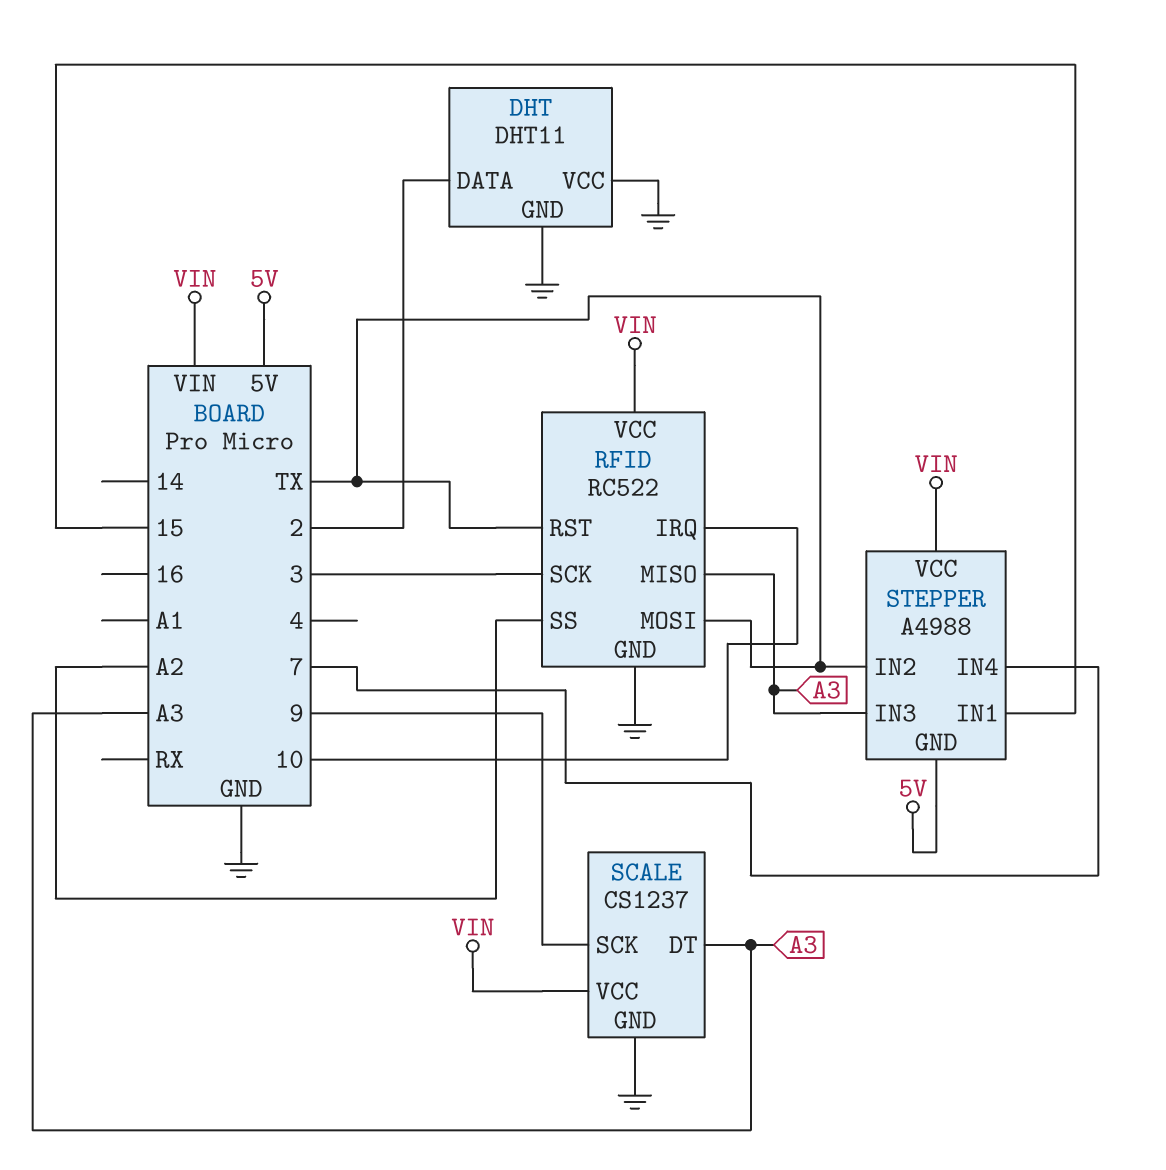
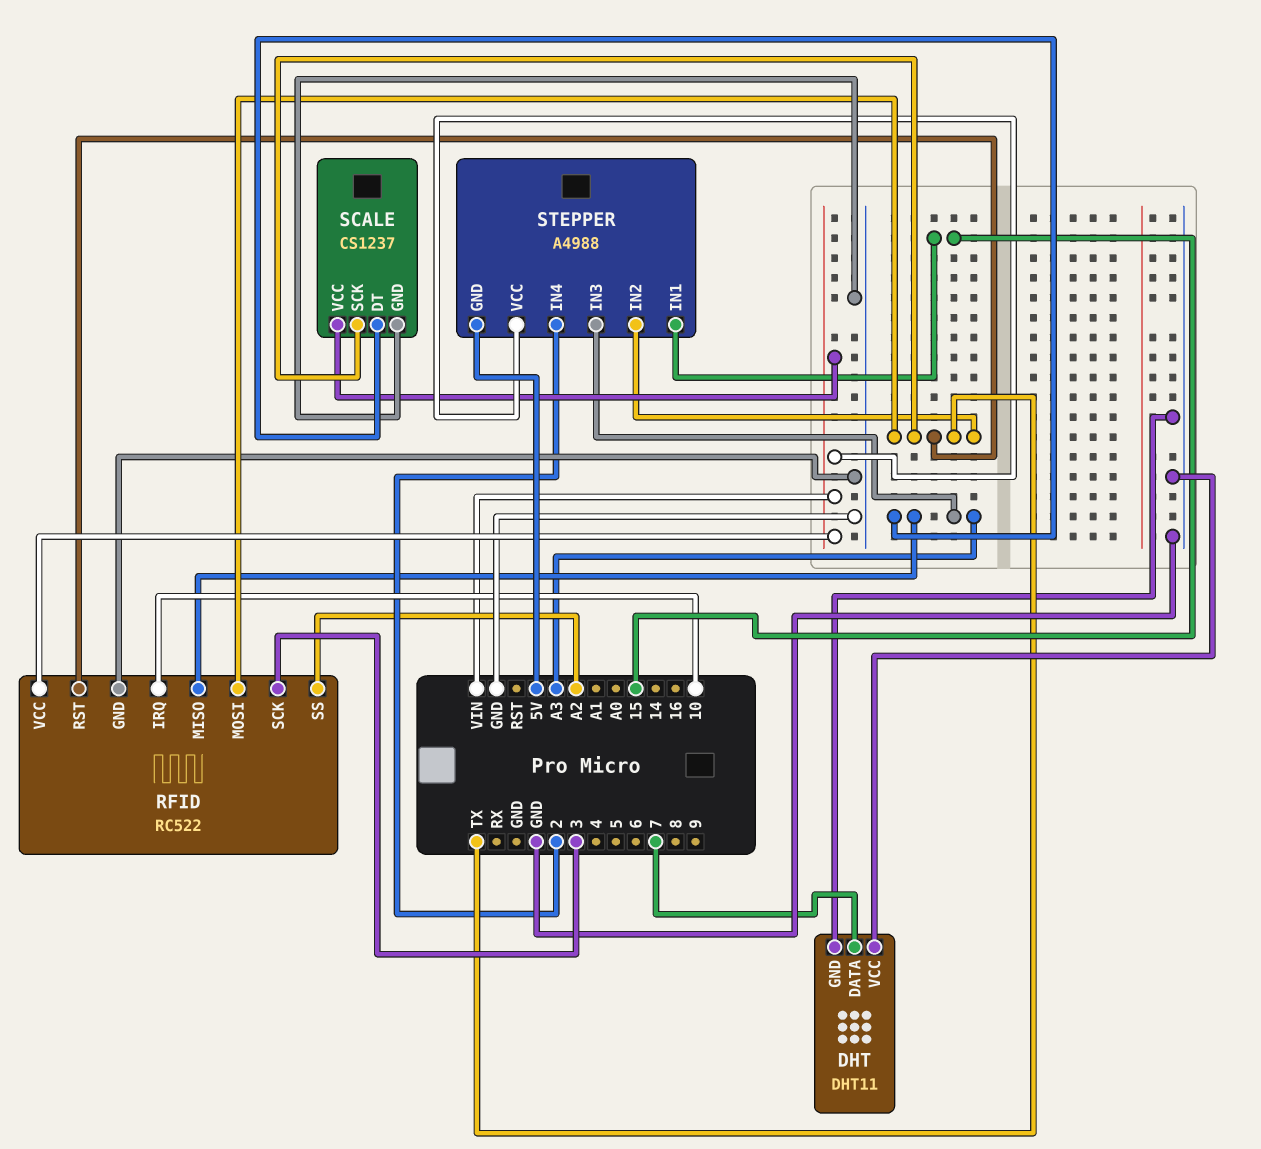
DHT pin DATA: 2 -> 7
SCALE pin SCK: 9 -> TX
STEPPER pin IN4: 7 -> 2

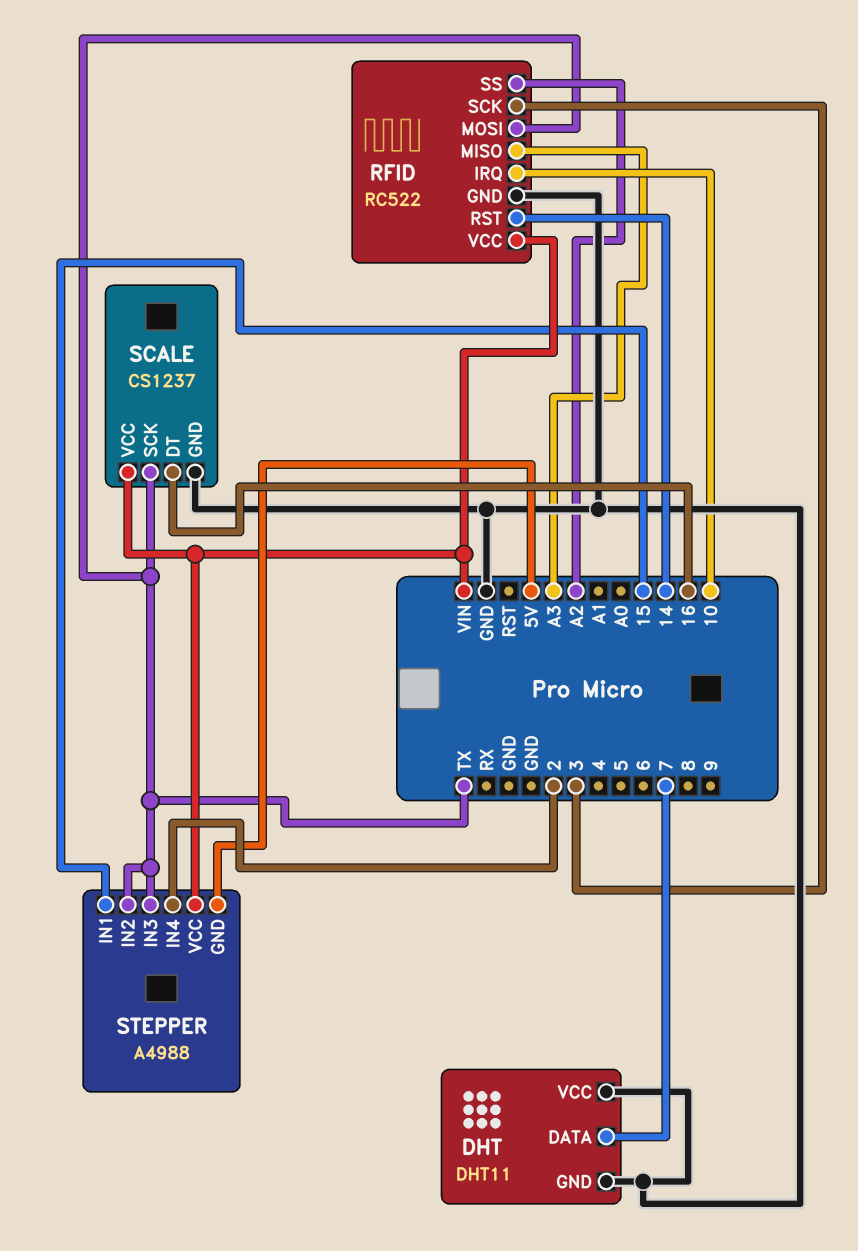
RFID pin RST: TX -> 14
SCALE pin DT: A3 -> 16
STEPPER pin IN3: A3 -> TX

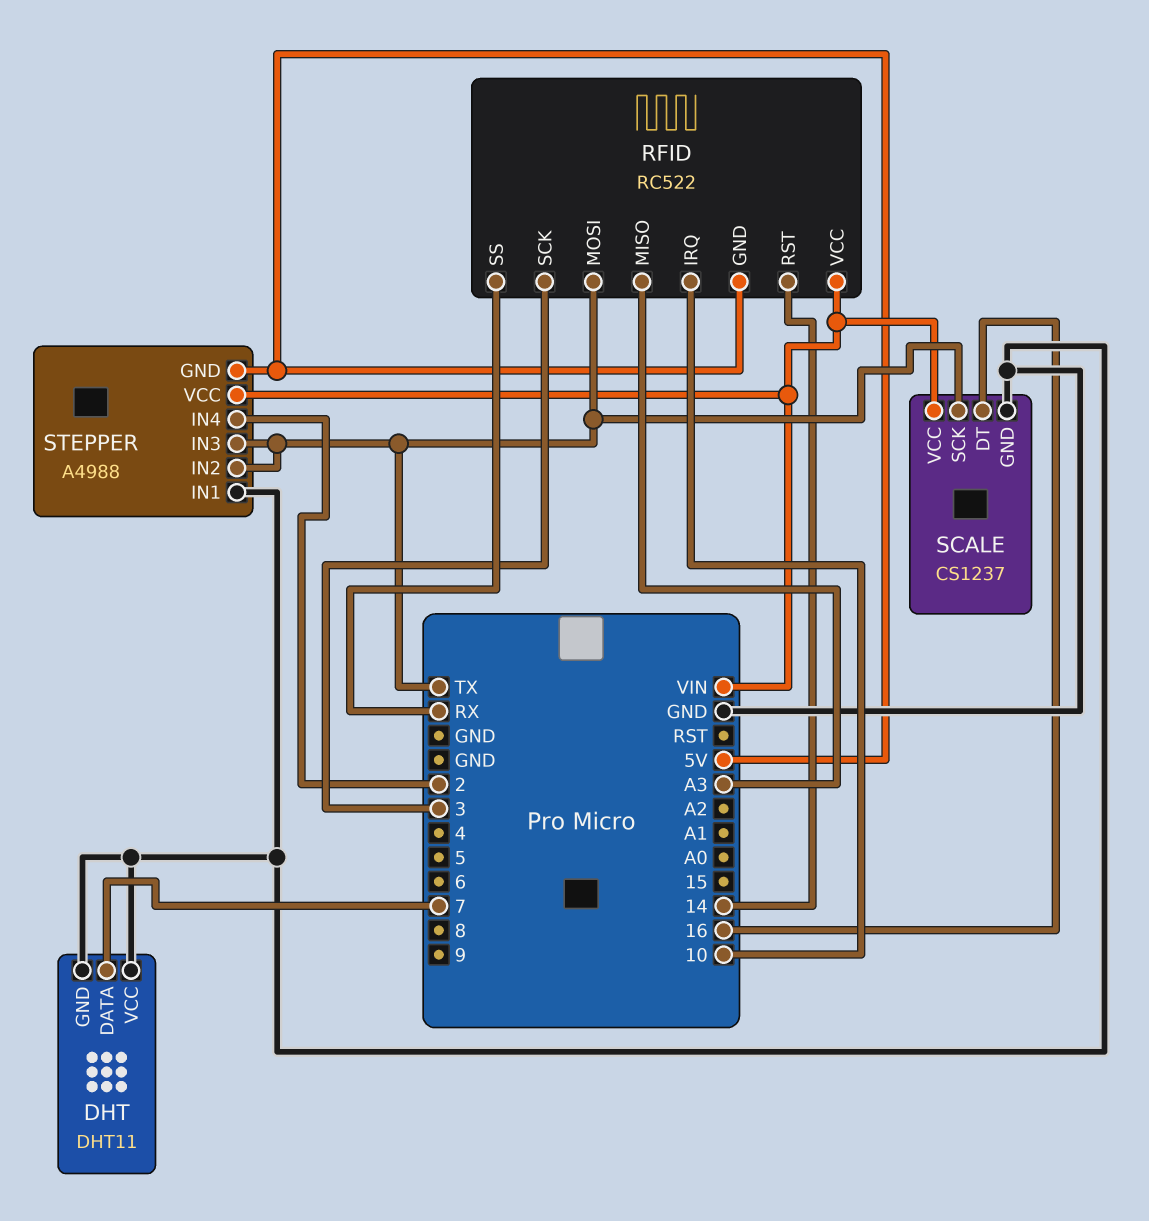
RFID pin GND: GND -> 5V
RFID pin SS: A2 -> RX
STEPPER pin IN1: 15 -> GND

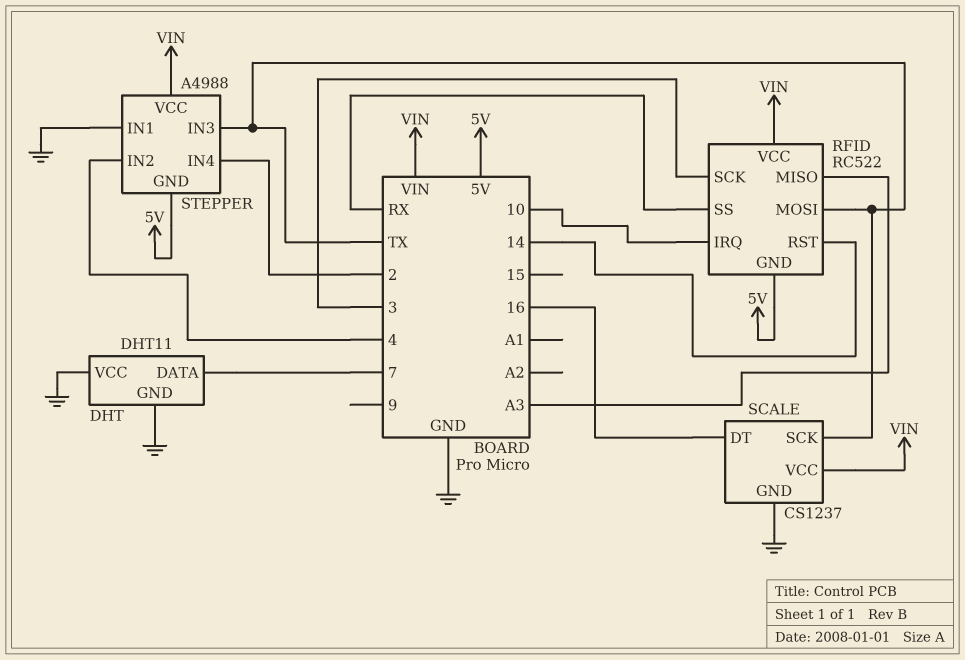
STEPPER pin IN2: TX -> 4

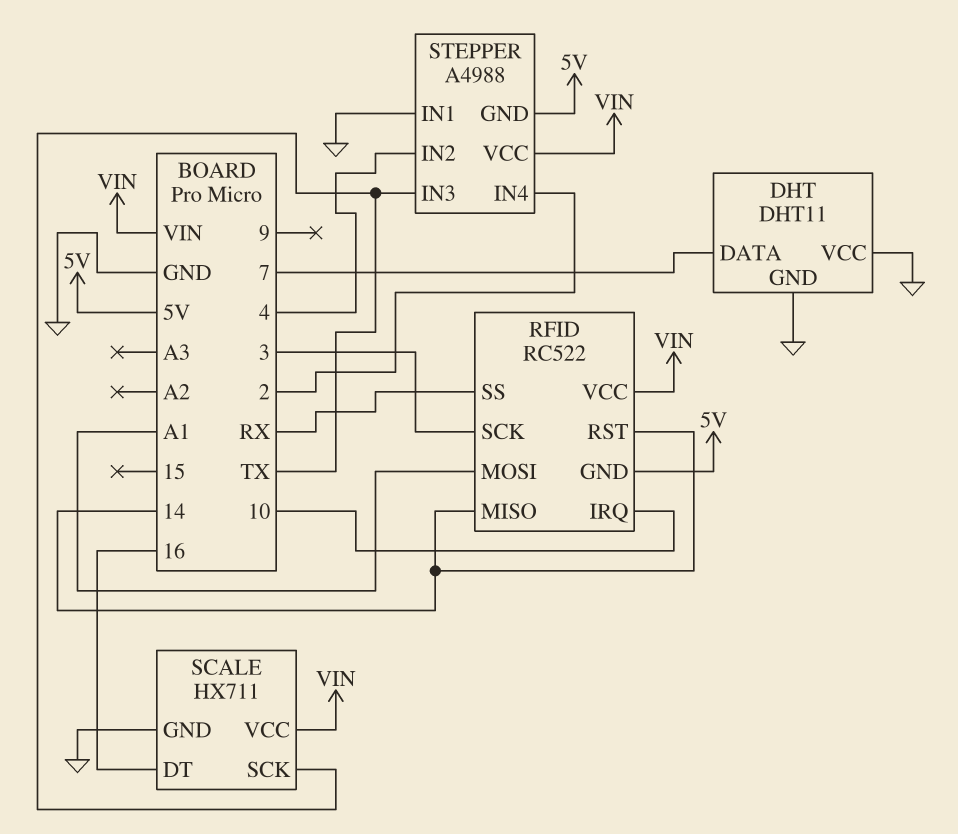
RFID pin MISO: A3 -> 14
RFID pin MOSI: TX -> A1
SCALE: CS1237 -> HX711

